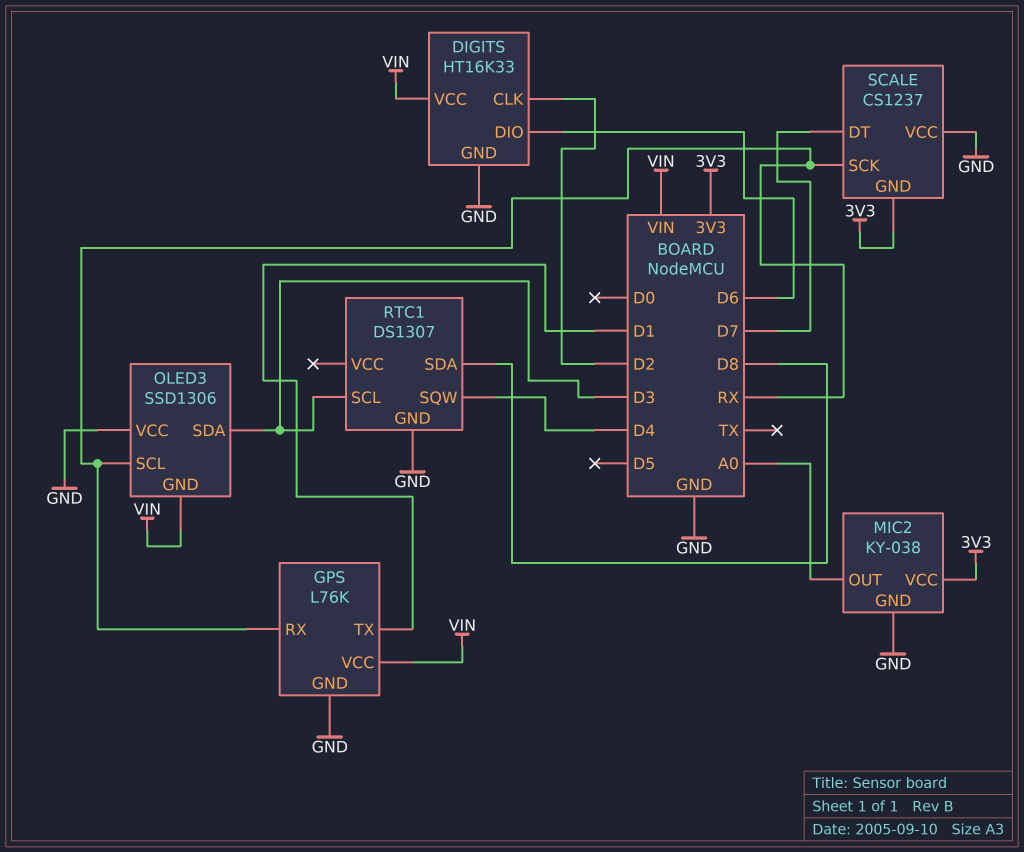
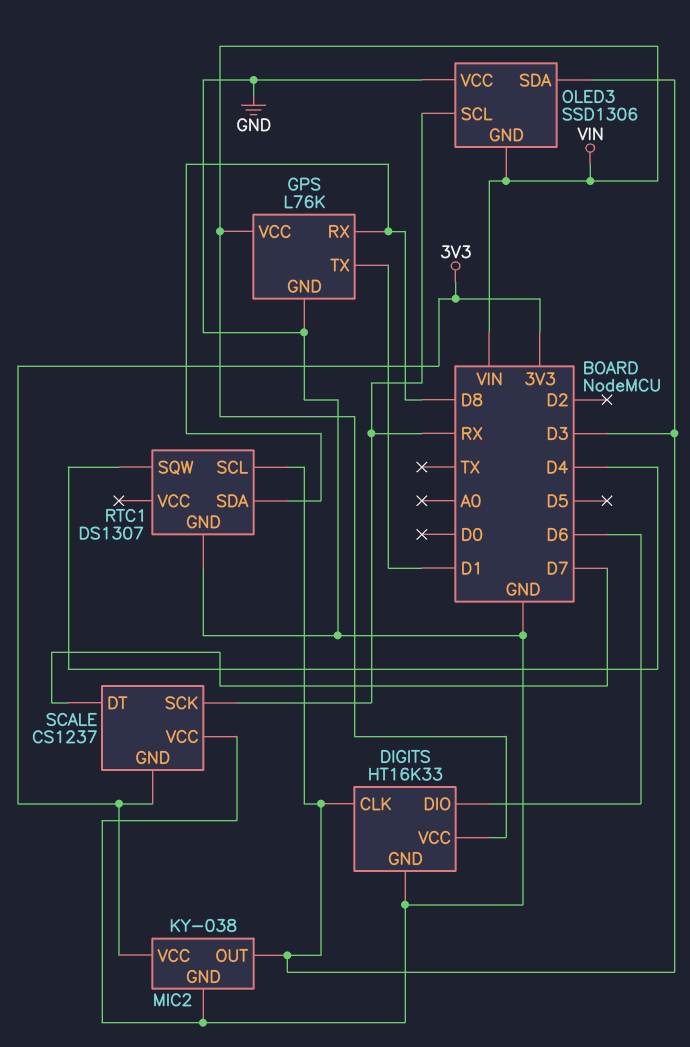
DIGITS pin CLK: D2 -> D3
GPS pin RX: RX -> D8
MIC2 pin OUT: A0 -> D3

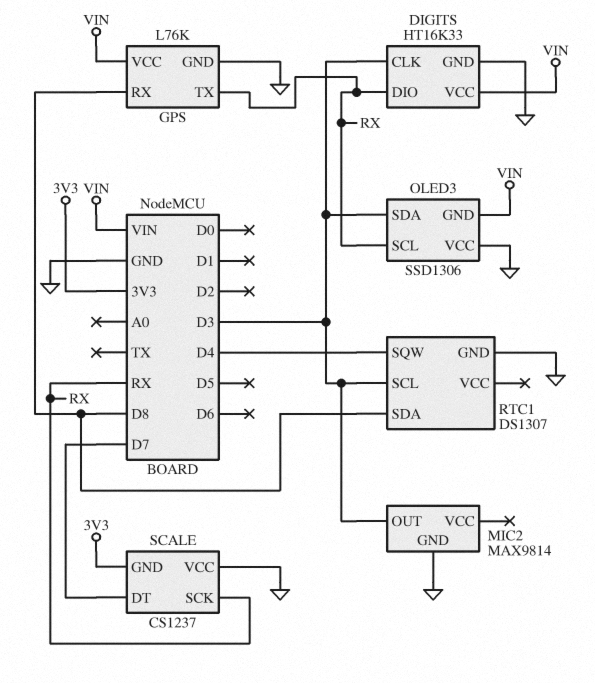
DIGITS pin DIO: D6 -> RX
GPS pin TX: D1 -> RX
MIC2: KY-038 -> MAX9814
MIC2 pin VCC: 3V3 -> none

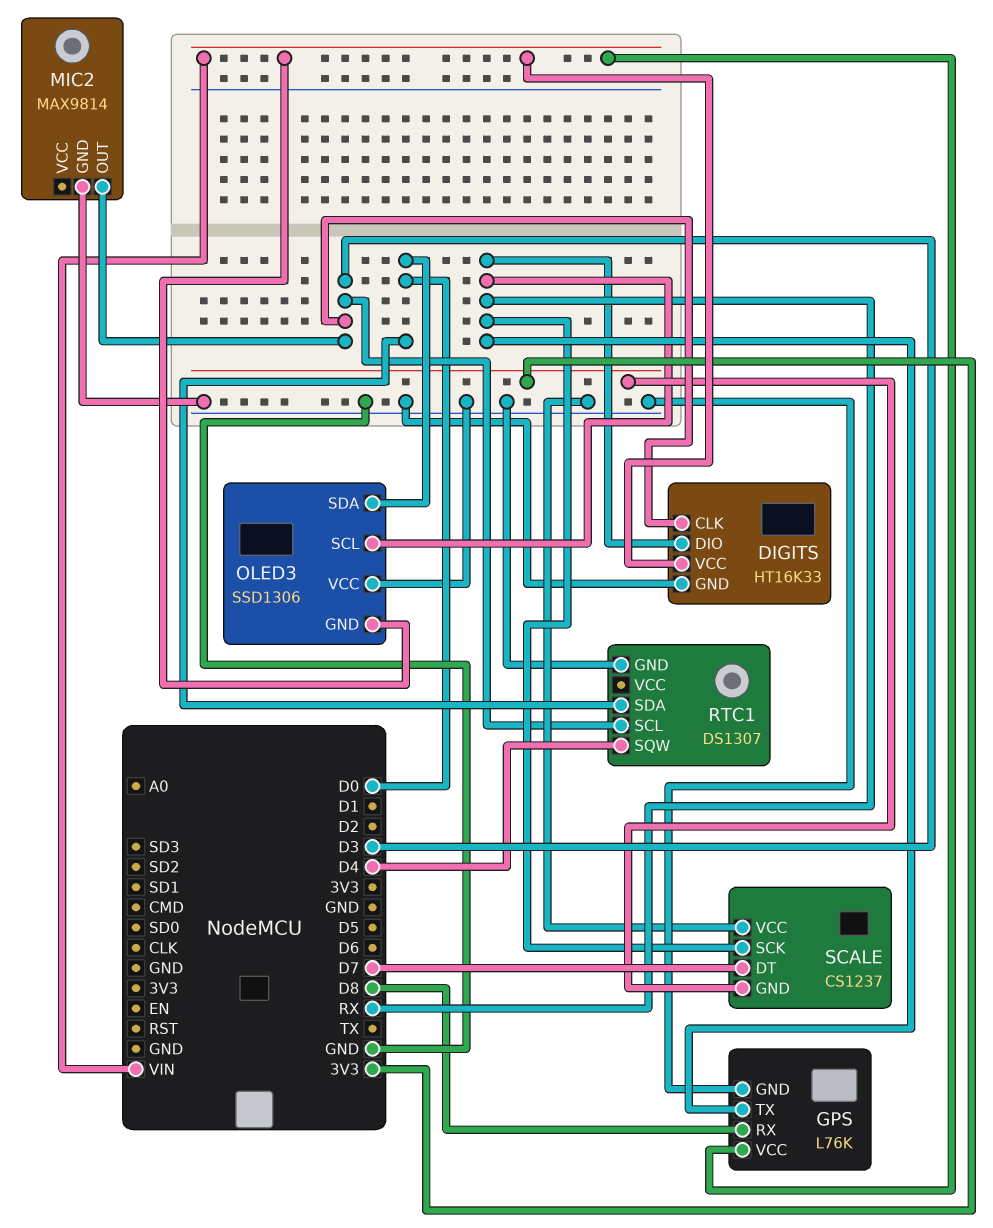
OLED3 pin SDA: D3 -> D0
RTC1 pin SDA: D8 -> D0

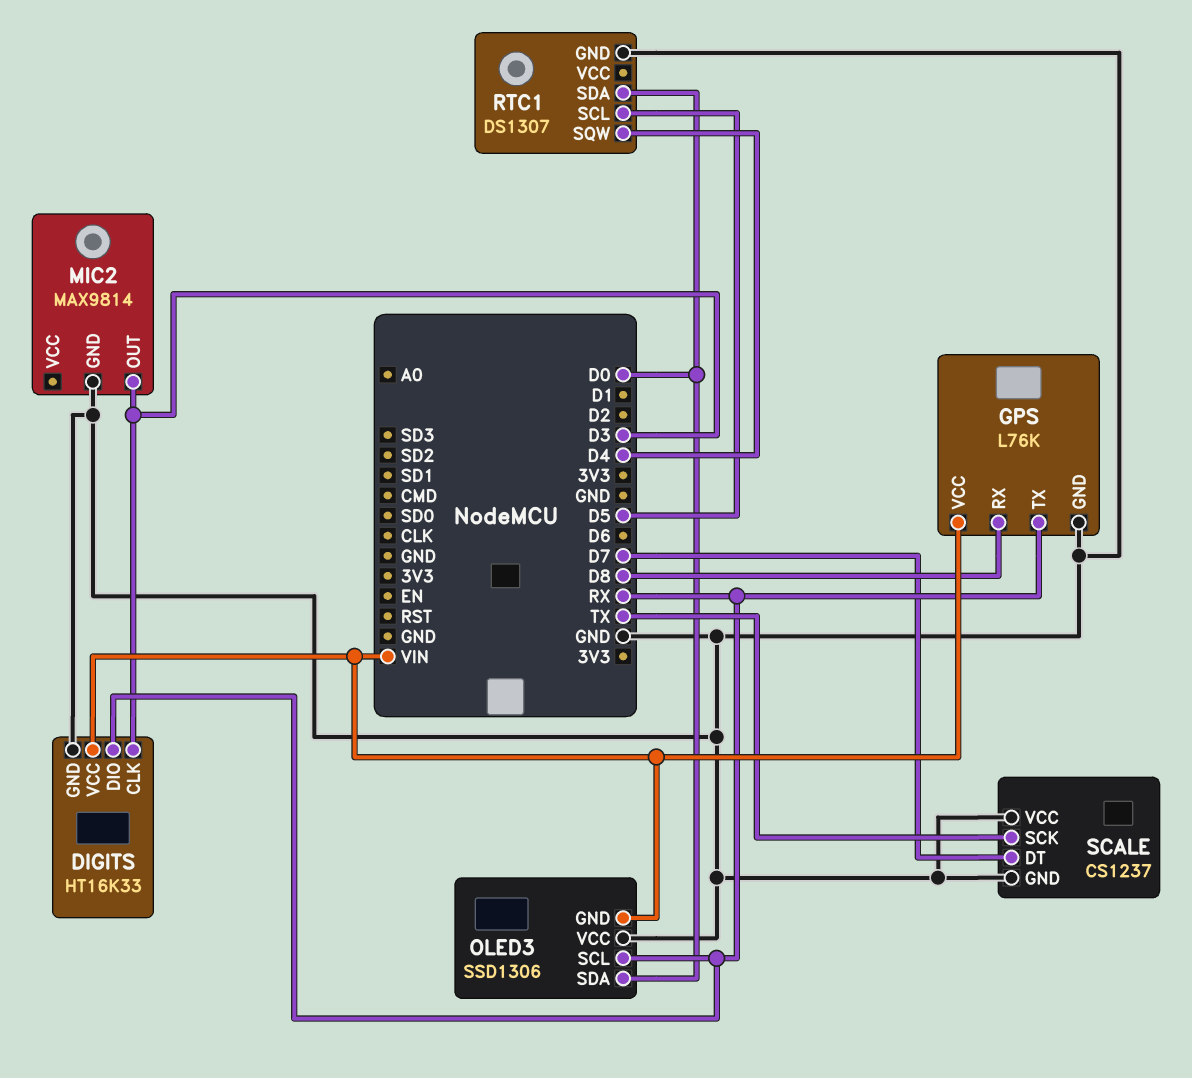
RTC1 pin SCL: D3 -> D5
SCALE pin GND: 3V3 -> GND
SCALE pin SCK: RX -> TX

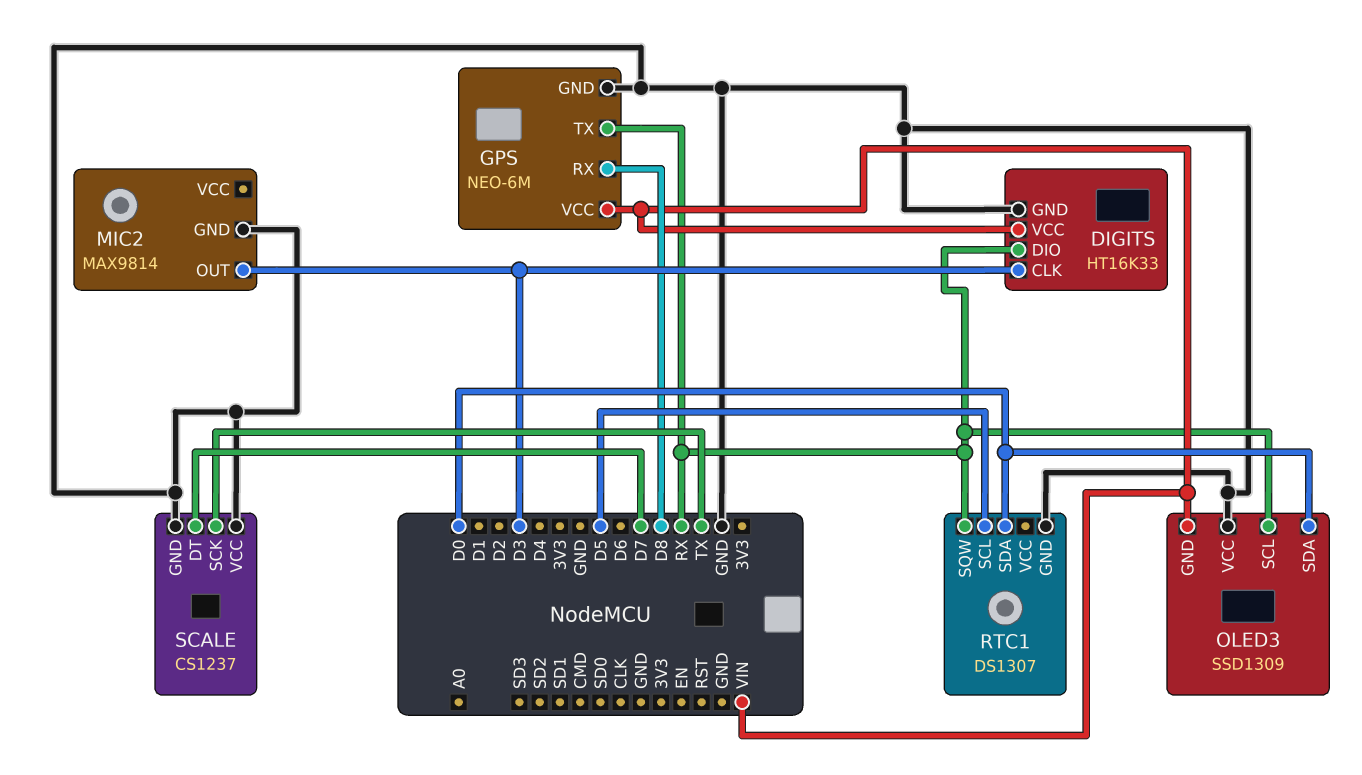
GPS: L76K -> NEO-6M
OLED3: SSD1306 -> SSD1309
RTC1 pin SQW: D4 -> RX

